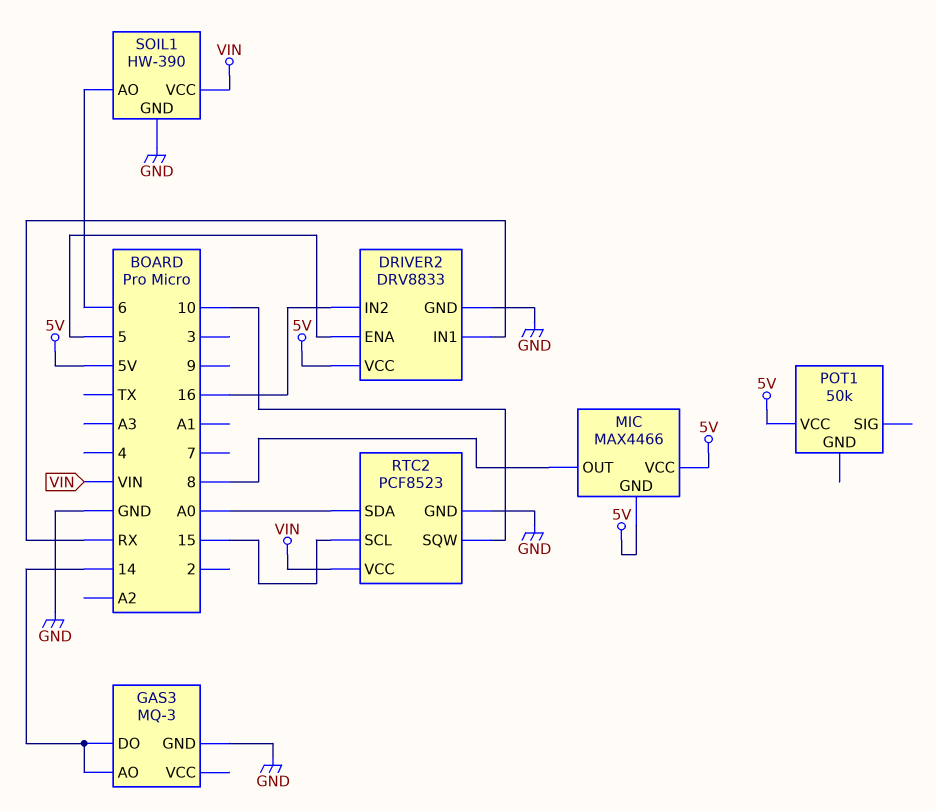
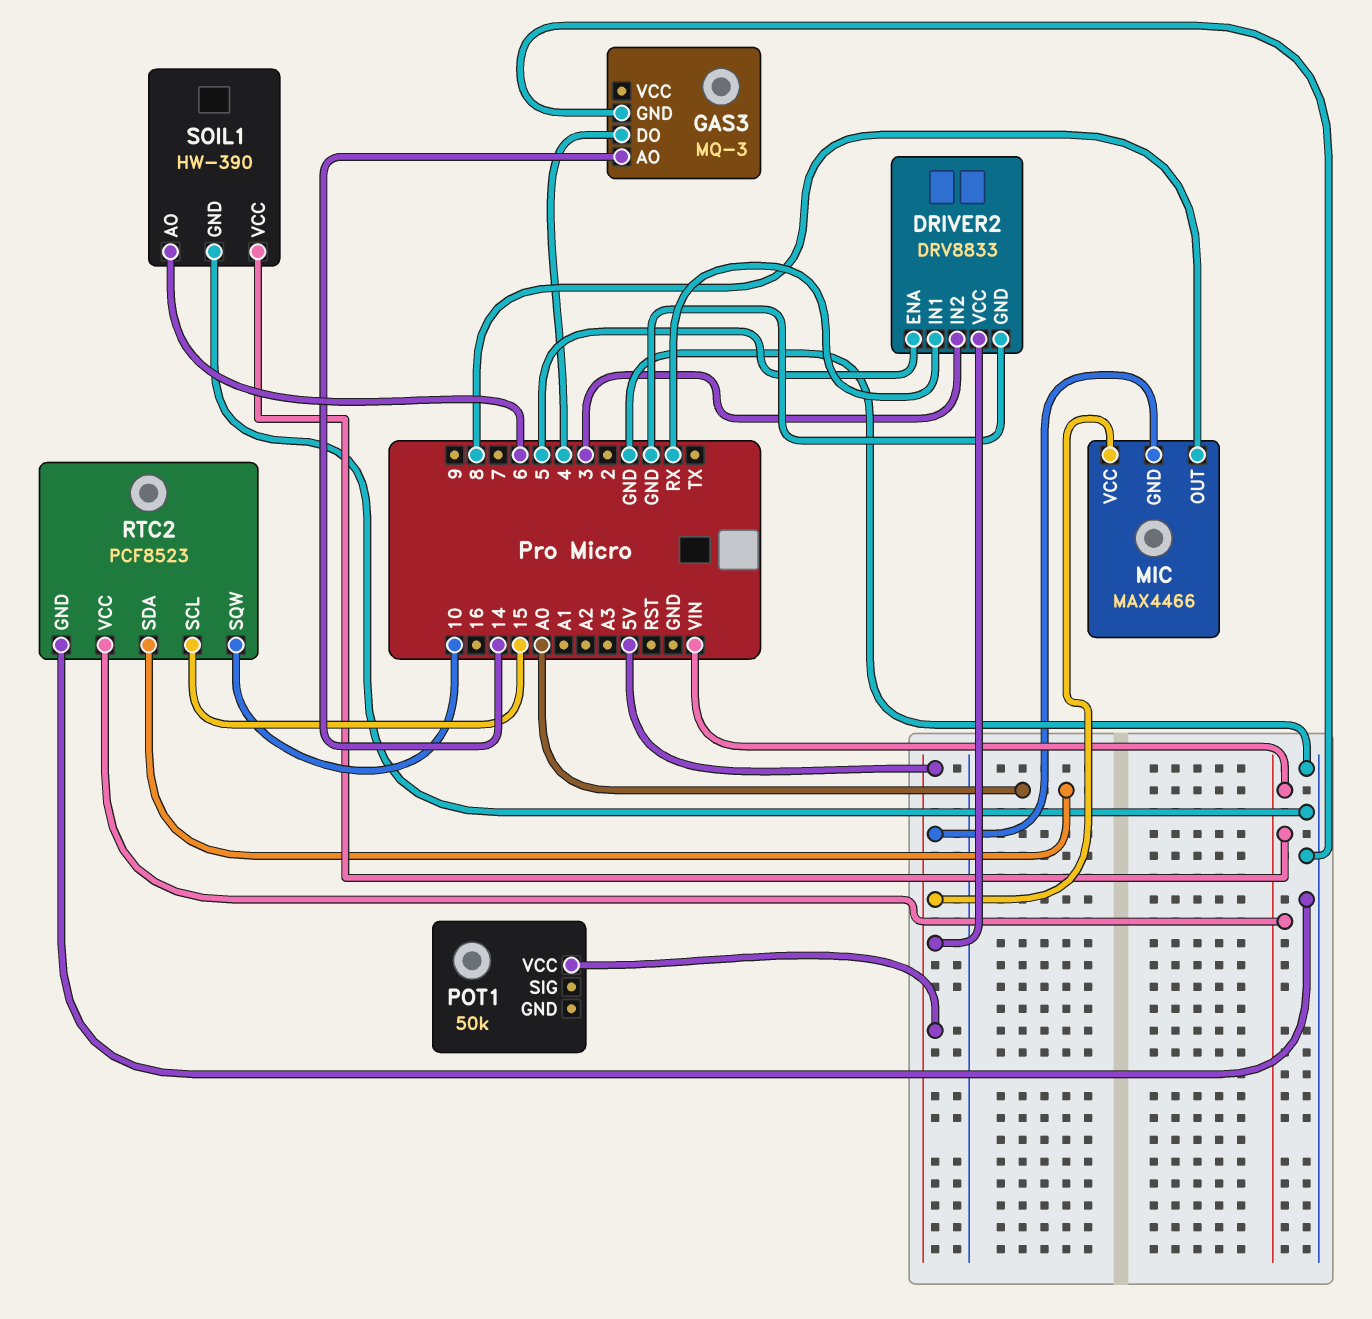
DRIVER2 pin IN2: 16 -> 3
GAS3 pin DO: 14 -> 4

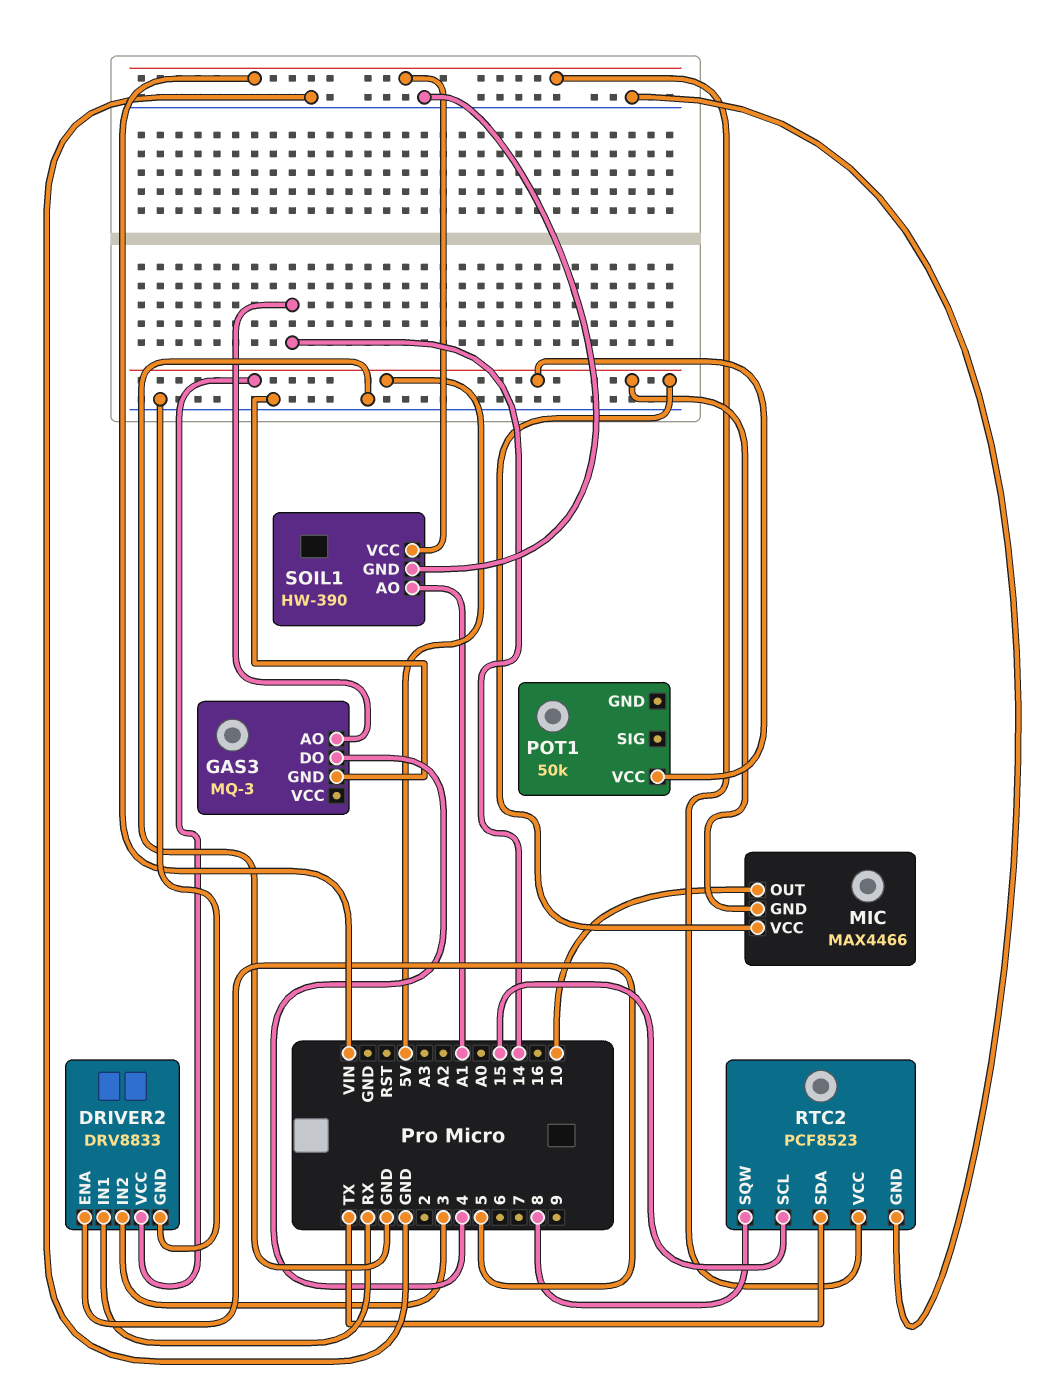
MIC pin OUT: 8 -> 10
RTC2 pin SDA: A0 -> TX
RTC2 pin SQW: 10 -> 8
SOIL1 pin AO: 6 -> A1

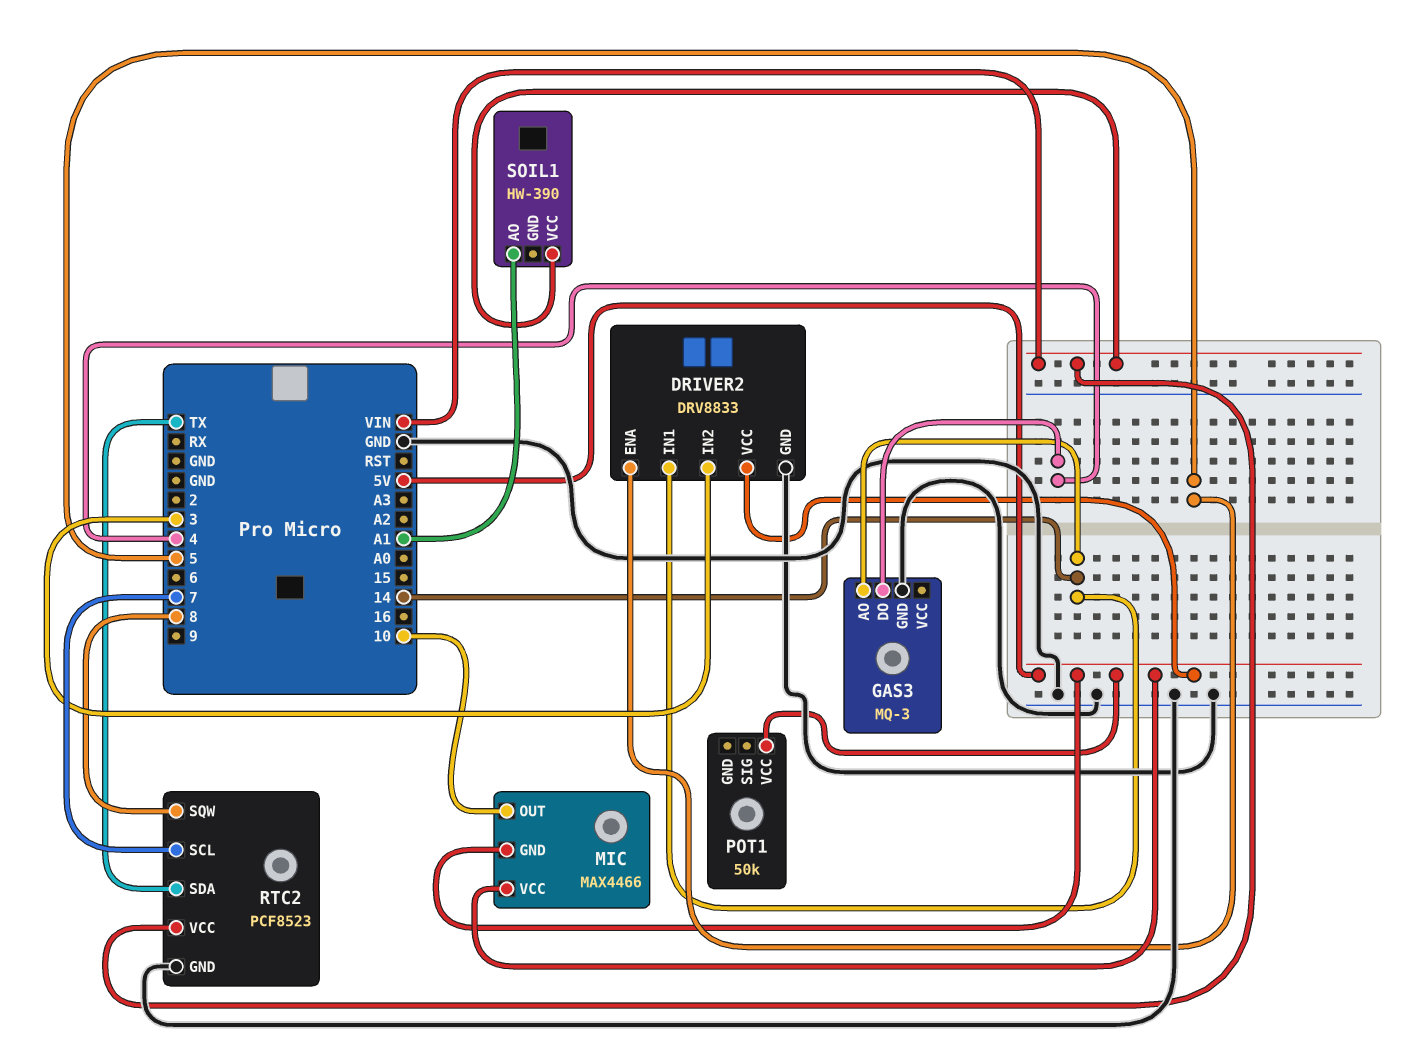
DRIVER2 pin IN1: RX -> 14
RTC2 pin SCL: 15 -> 7
SOIL1 pin GND: GND -> none

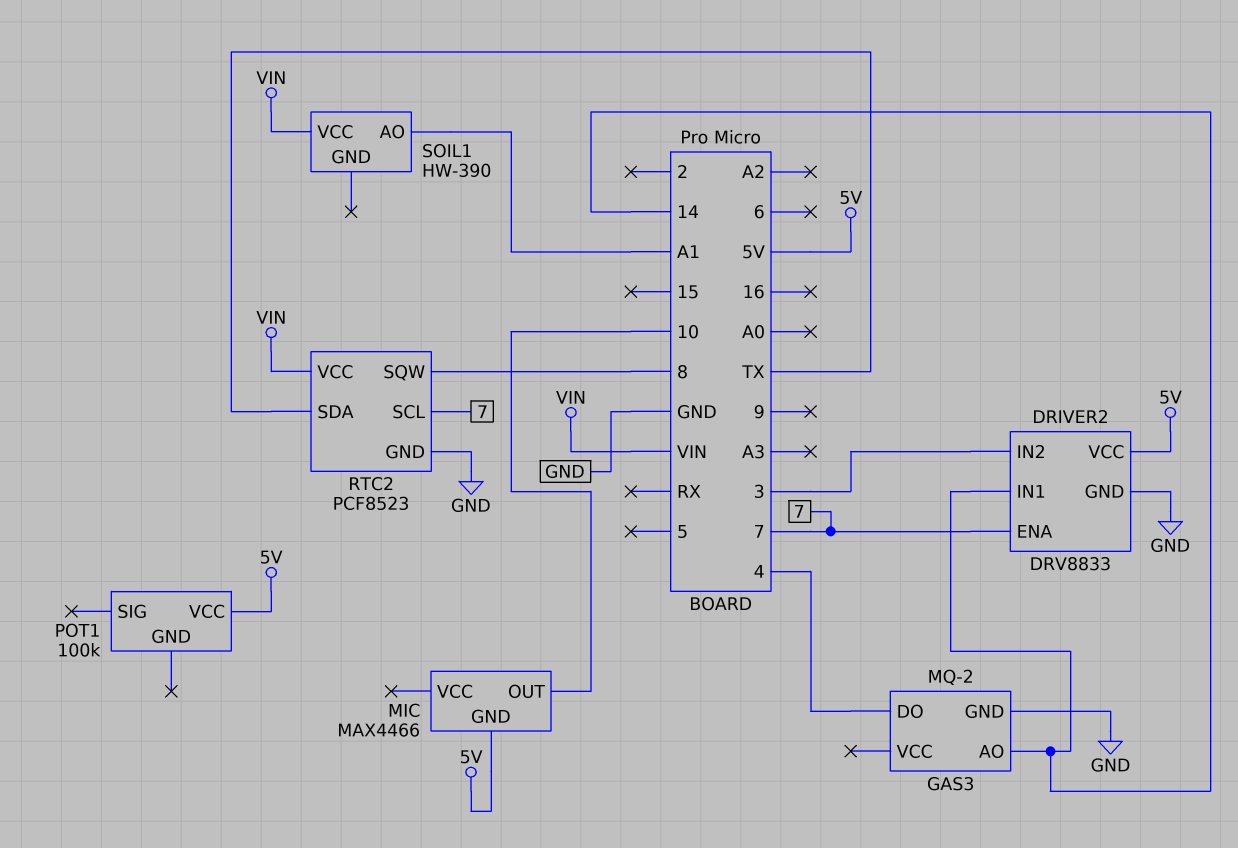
DRIVER2 pin ENA: 5 -> 7
GAS3: MQ-3 -> MQ-2
MIC pin VCC: 5V -> none
POT1: 50k -> 100k

